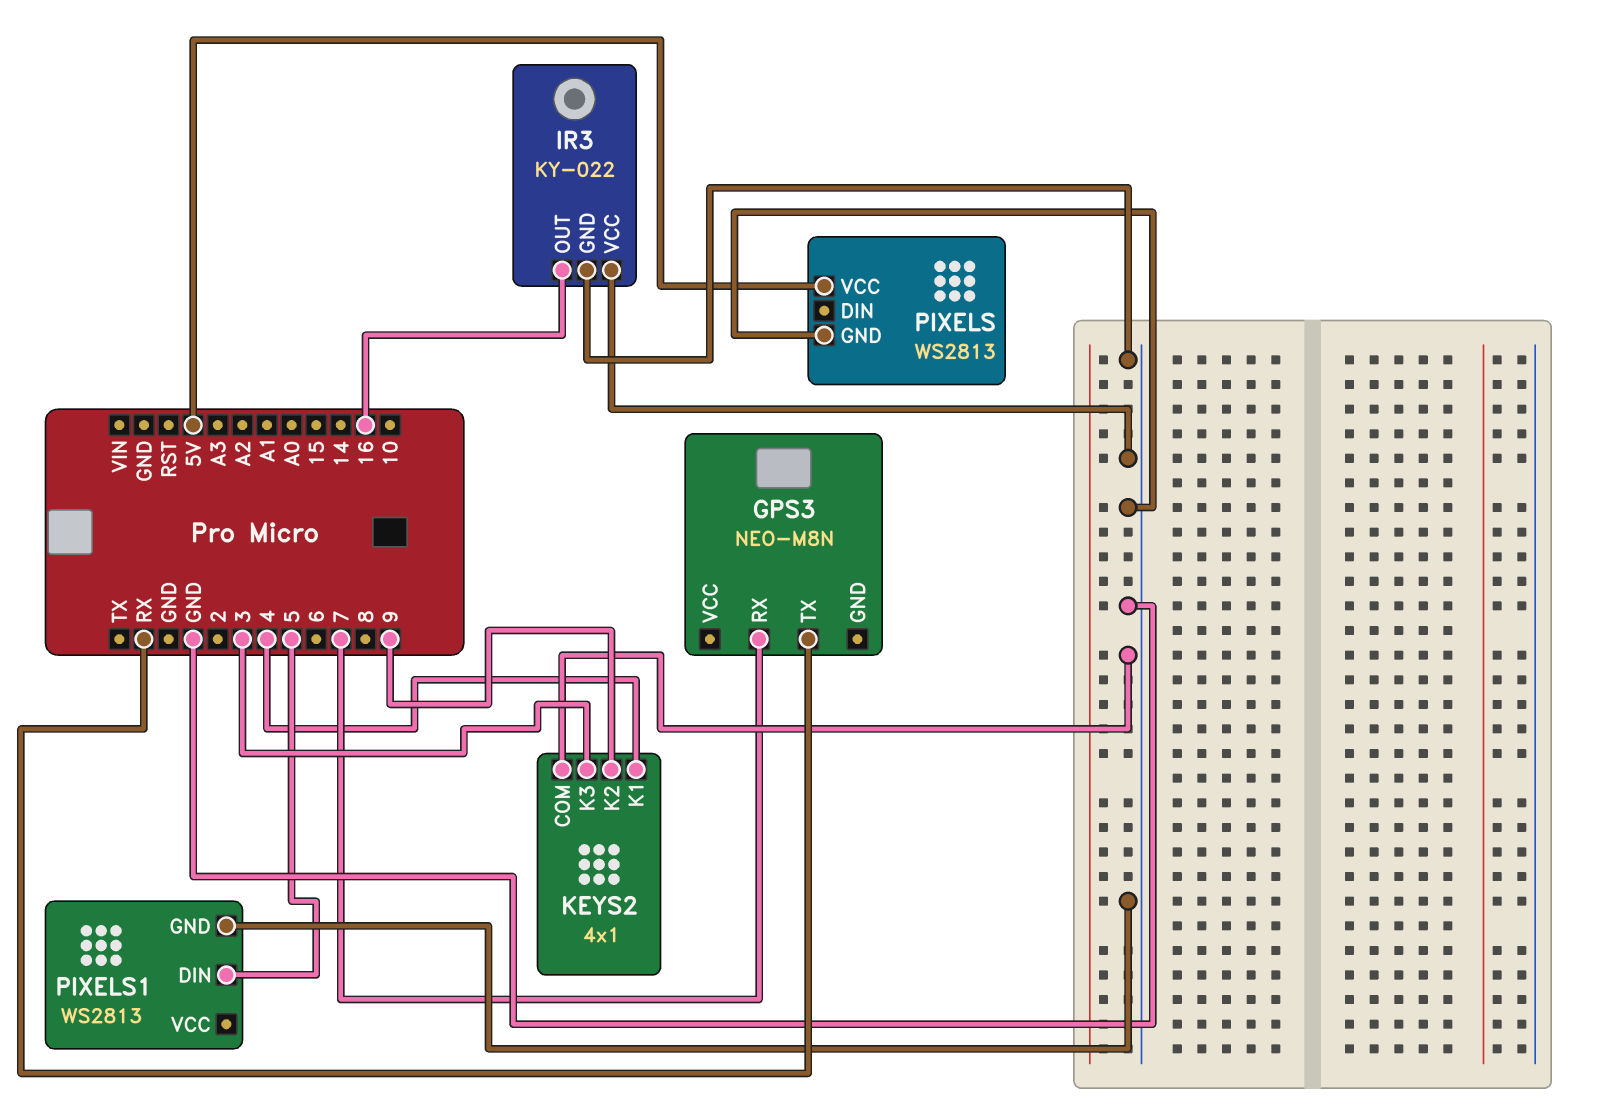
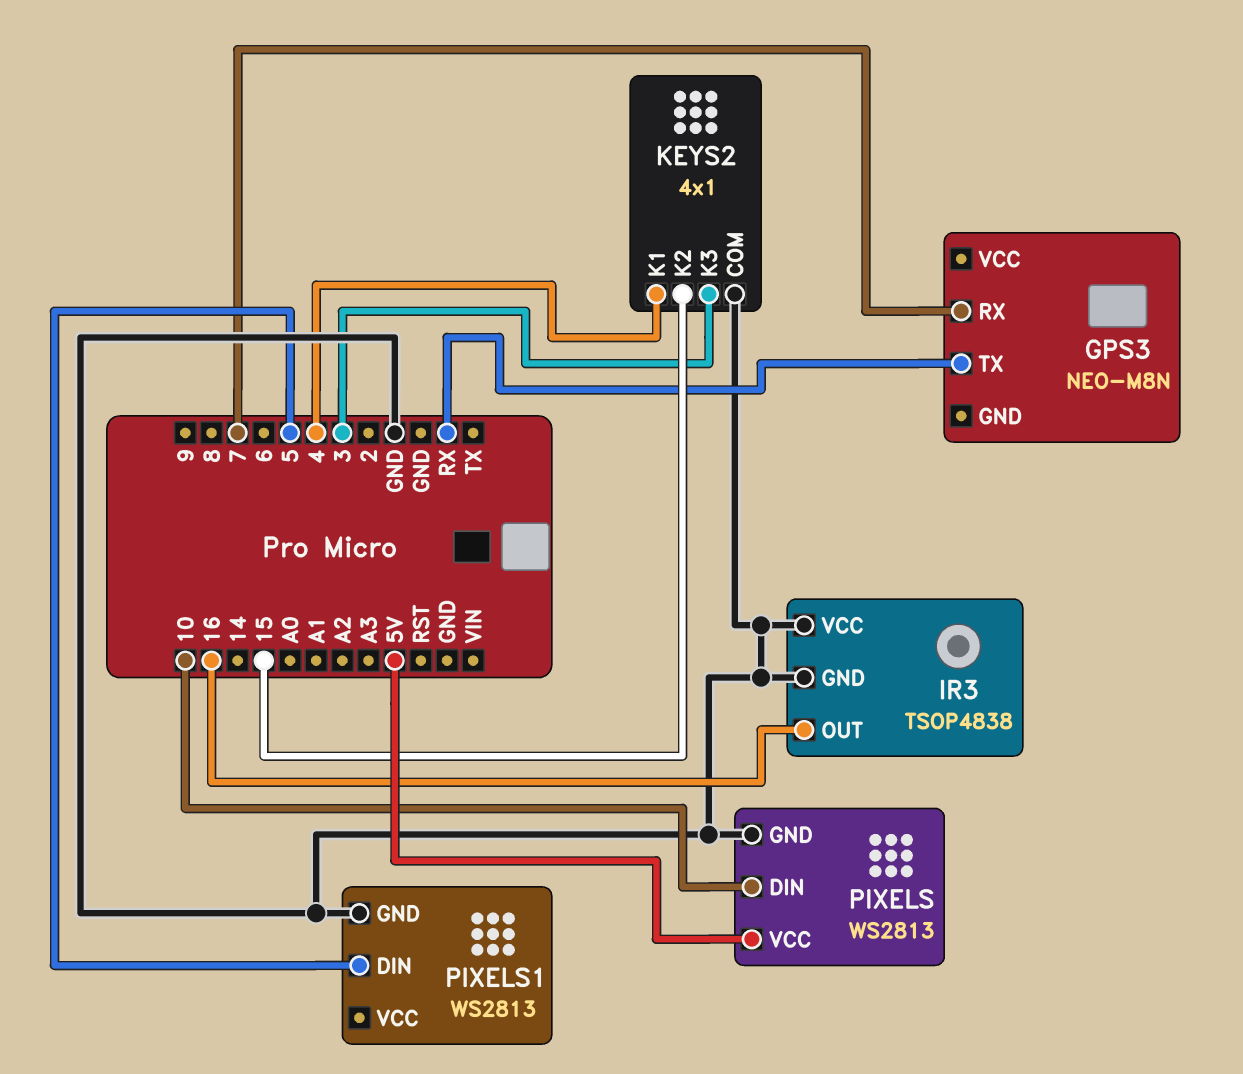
IR3: KY-022 -> TSOP4838
KEYS2 pin K2: 9 -> 15
PIXELS pin DIN: none -> 10

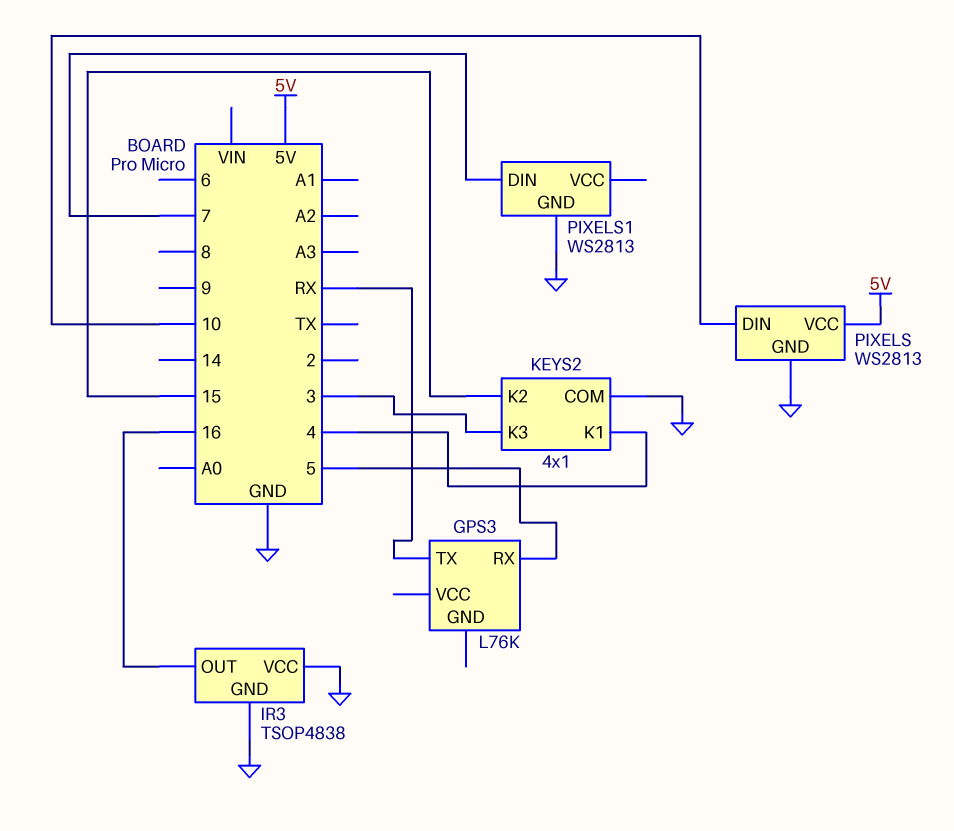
GPS3: NEO-M8N -> L76K
GPS3 pin RX: 7 -> 5
PIXELS1 pin DIN: 5 -> 7

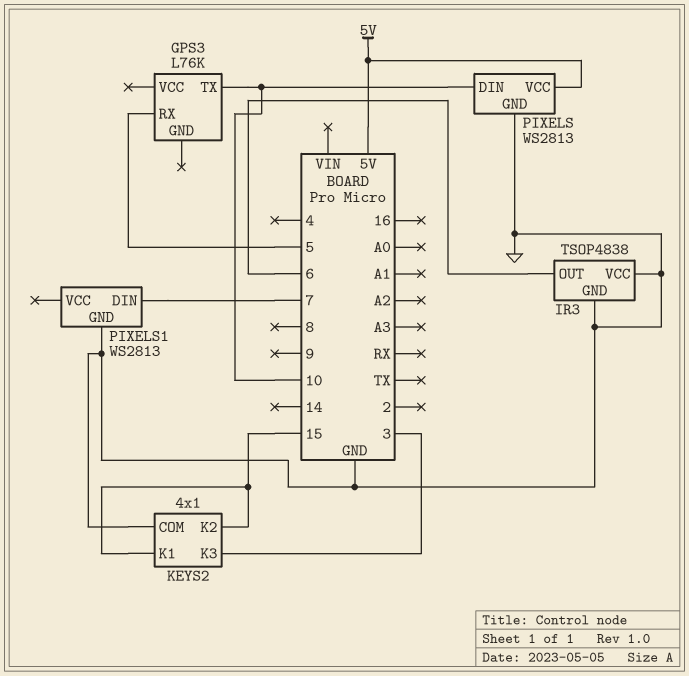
GPS3 pin TX: RX -> 10
IR3 pin OUT: 16 -> 6
KEYS2 pin K1: 4 -> 15

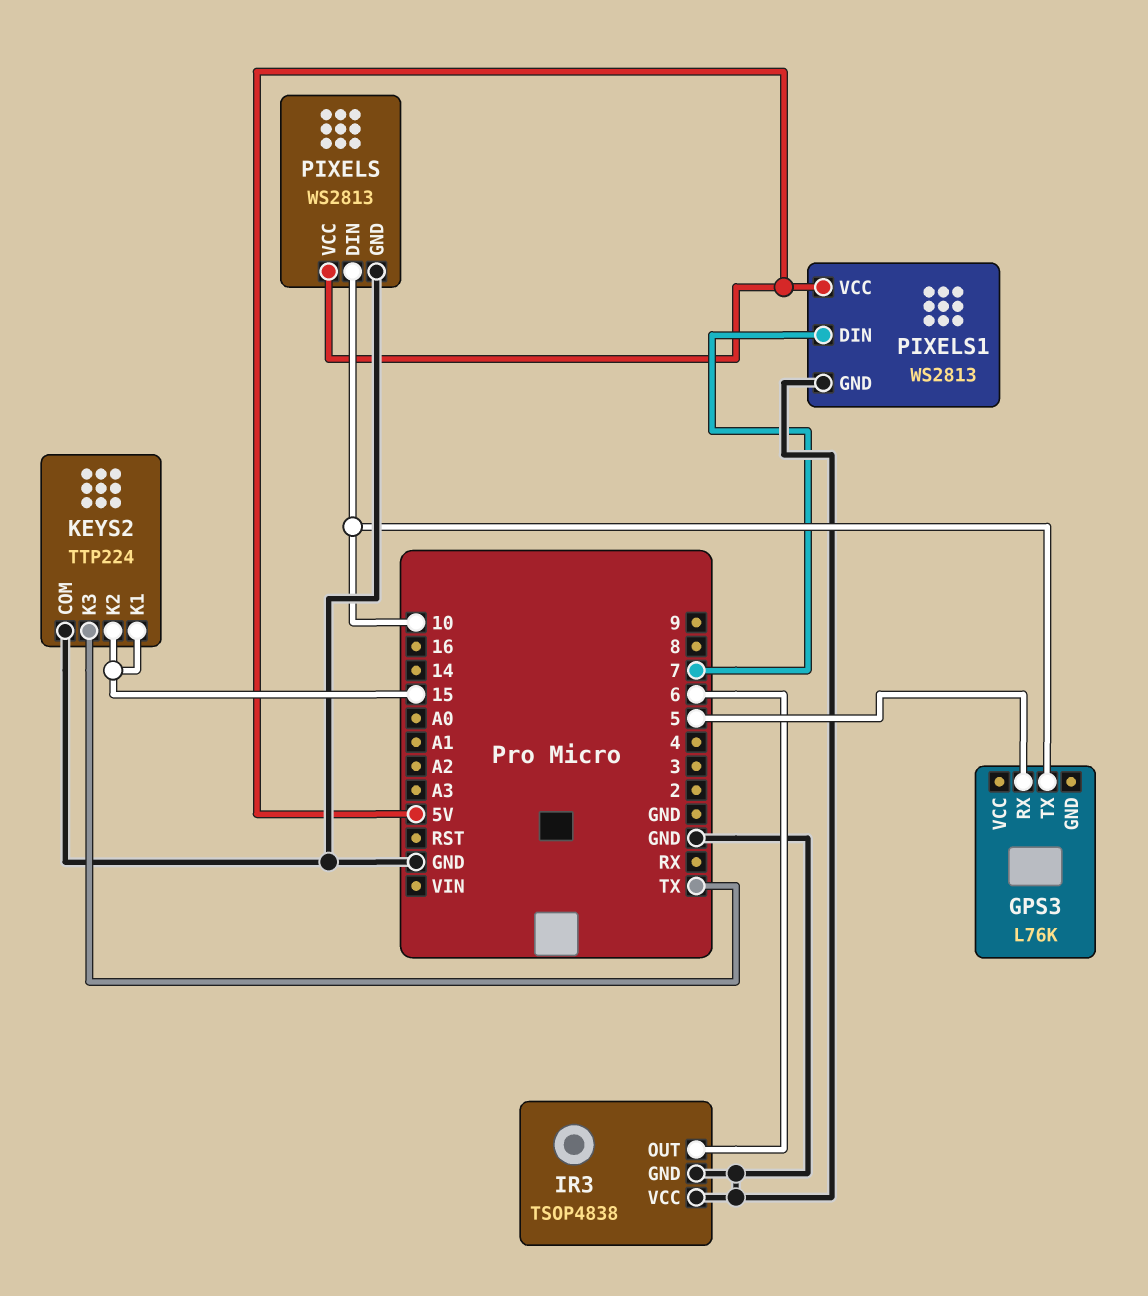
KEYS2: 4x1 -> TTP224
KEYS2 pin K3: 3 -> TX
PIXELS1 pin VCC: none -> 5V

